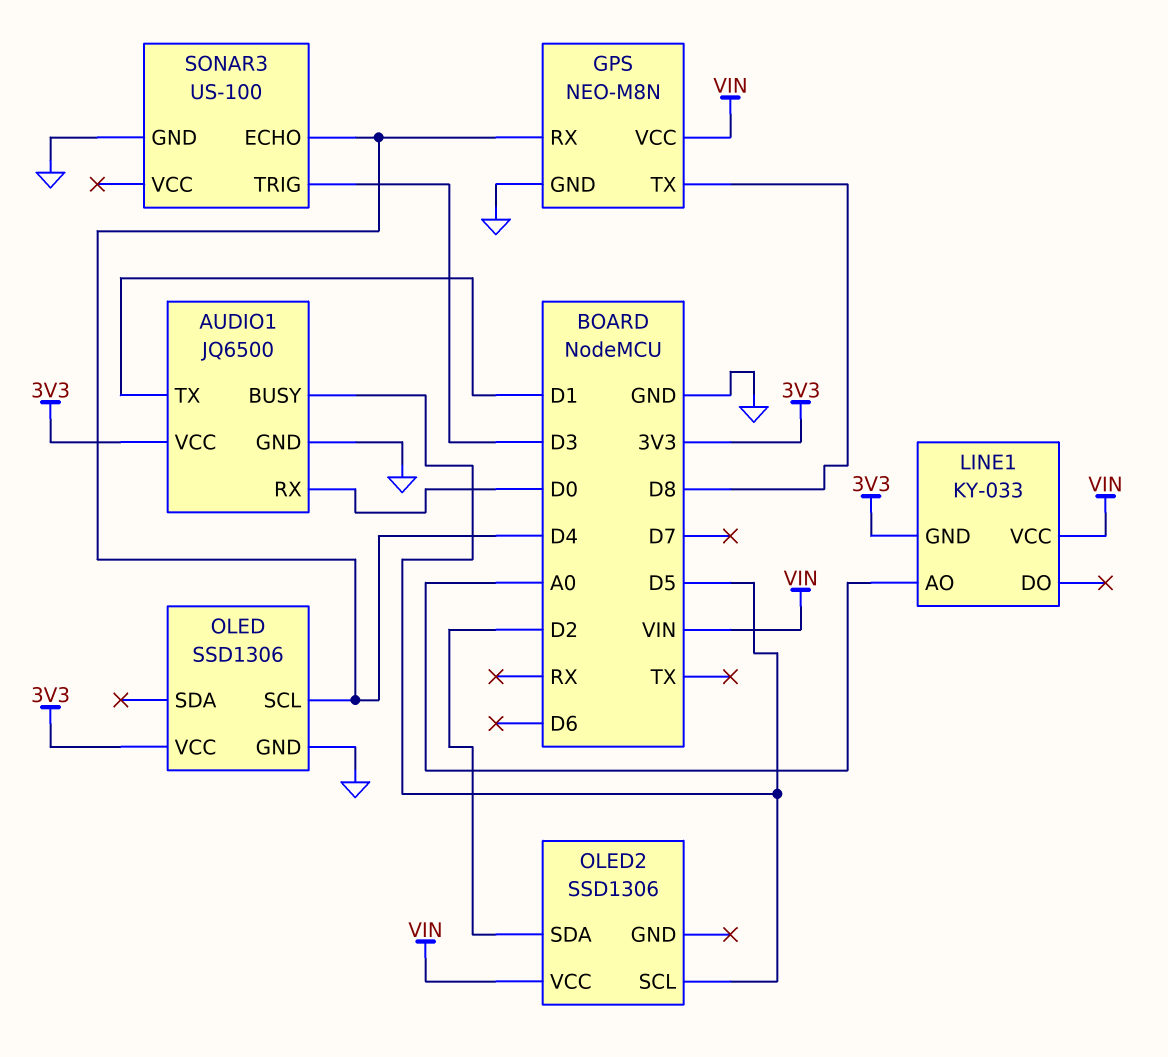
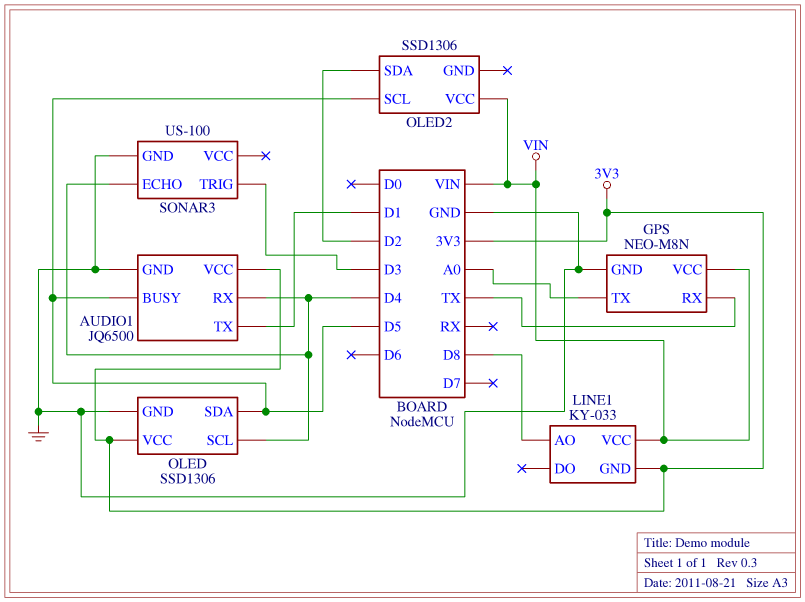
AUDIO1 pin RX: D0 -> D4
GPS pin RX: D4 -> TX
GPS pin TX: D8 -> A0
LINE1 pin AO: A0 -> D8
OLED pin SDA: none -> D5

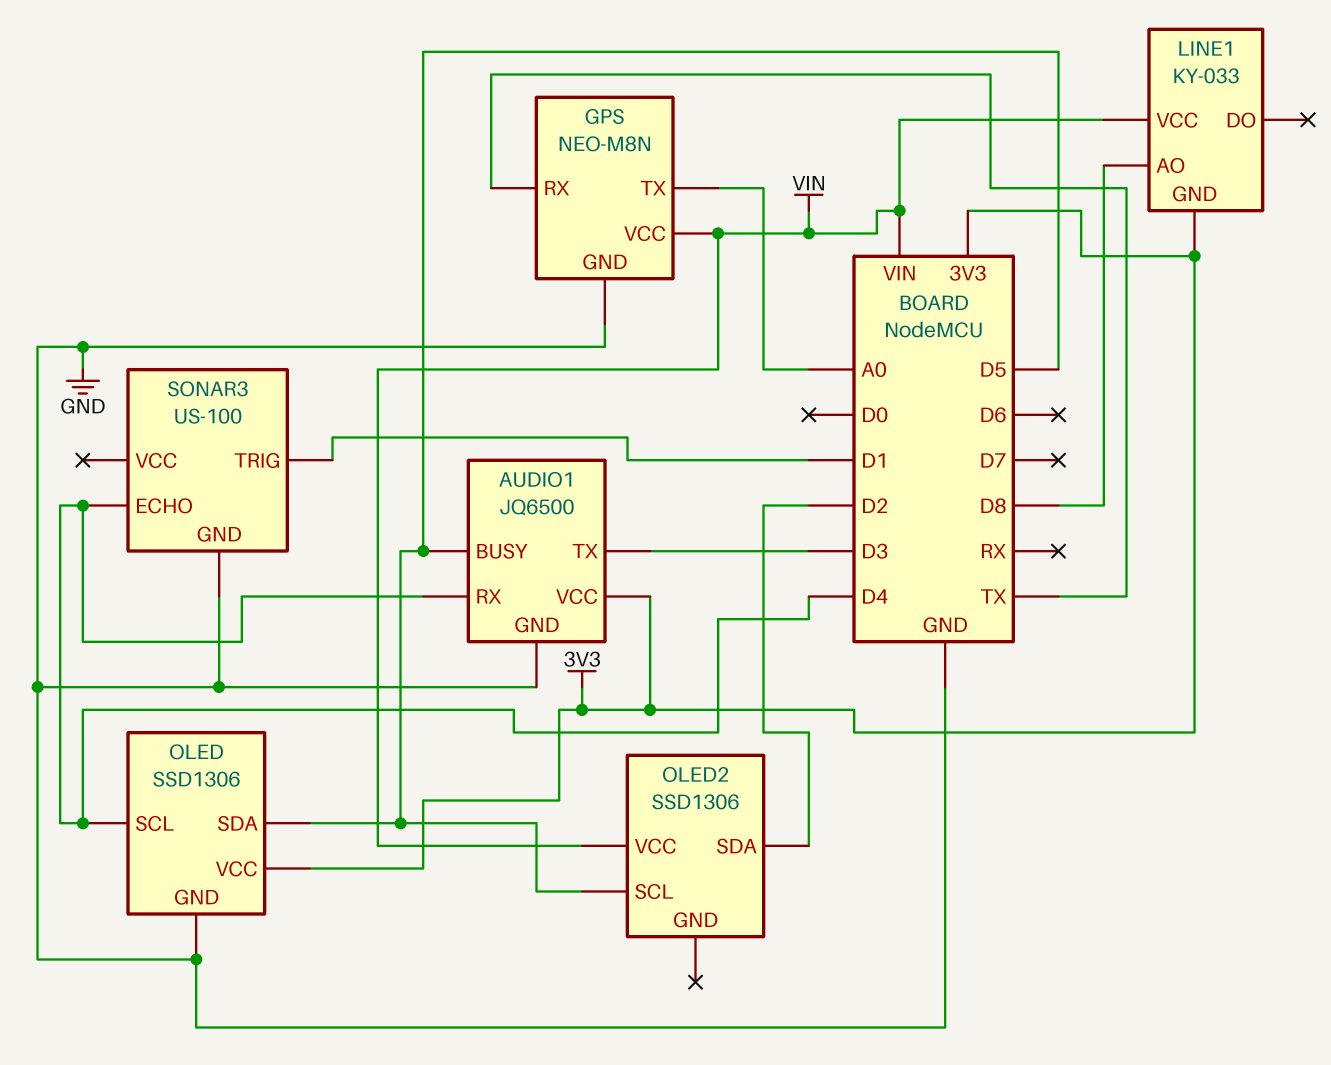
AUDIO1 pin TX: D1 -> D3
SONAR3 pin TRIG: D3 -> D1

